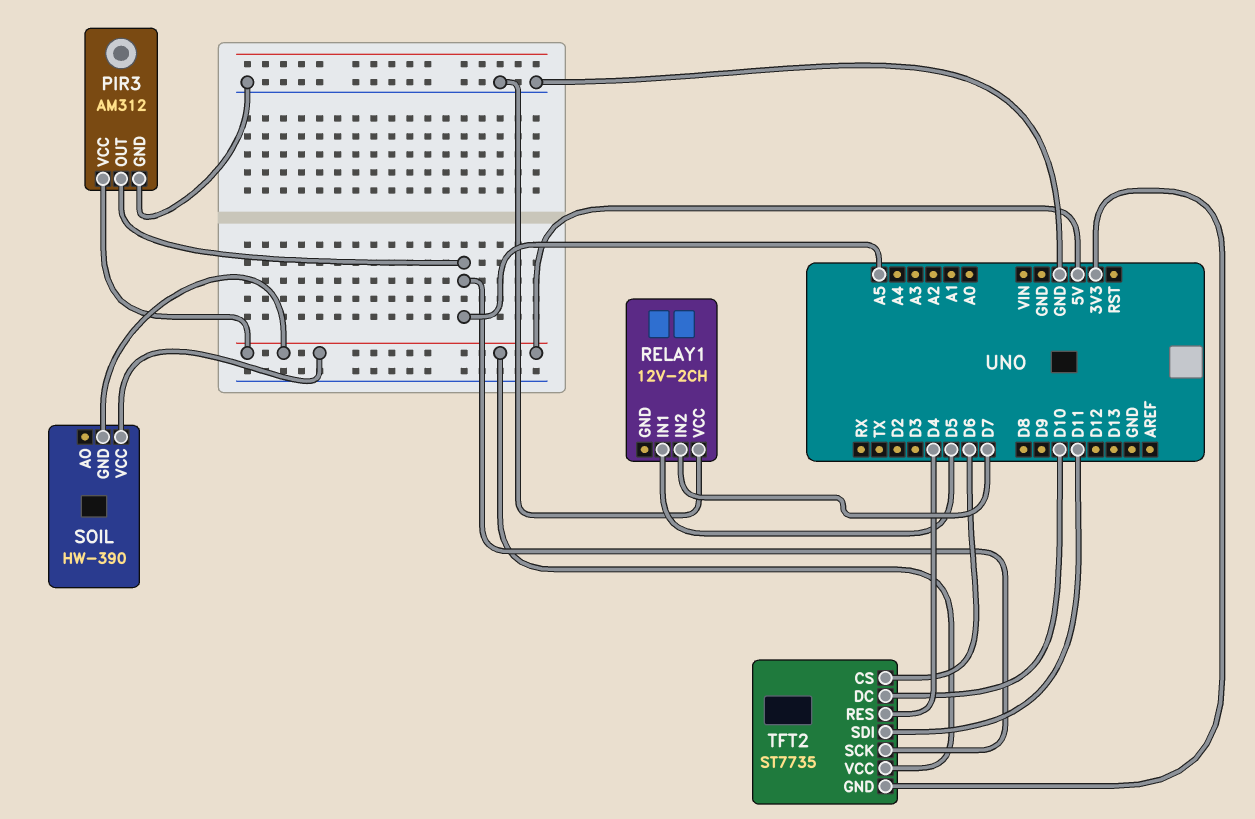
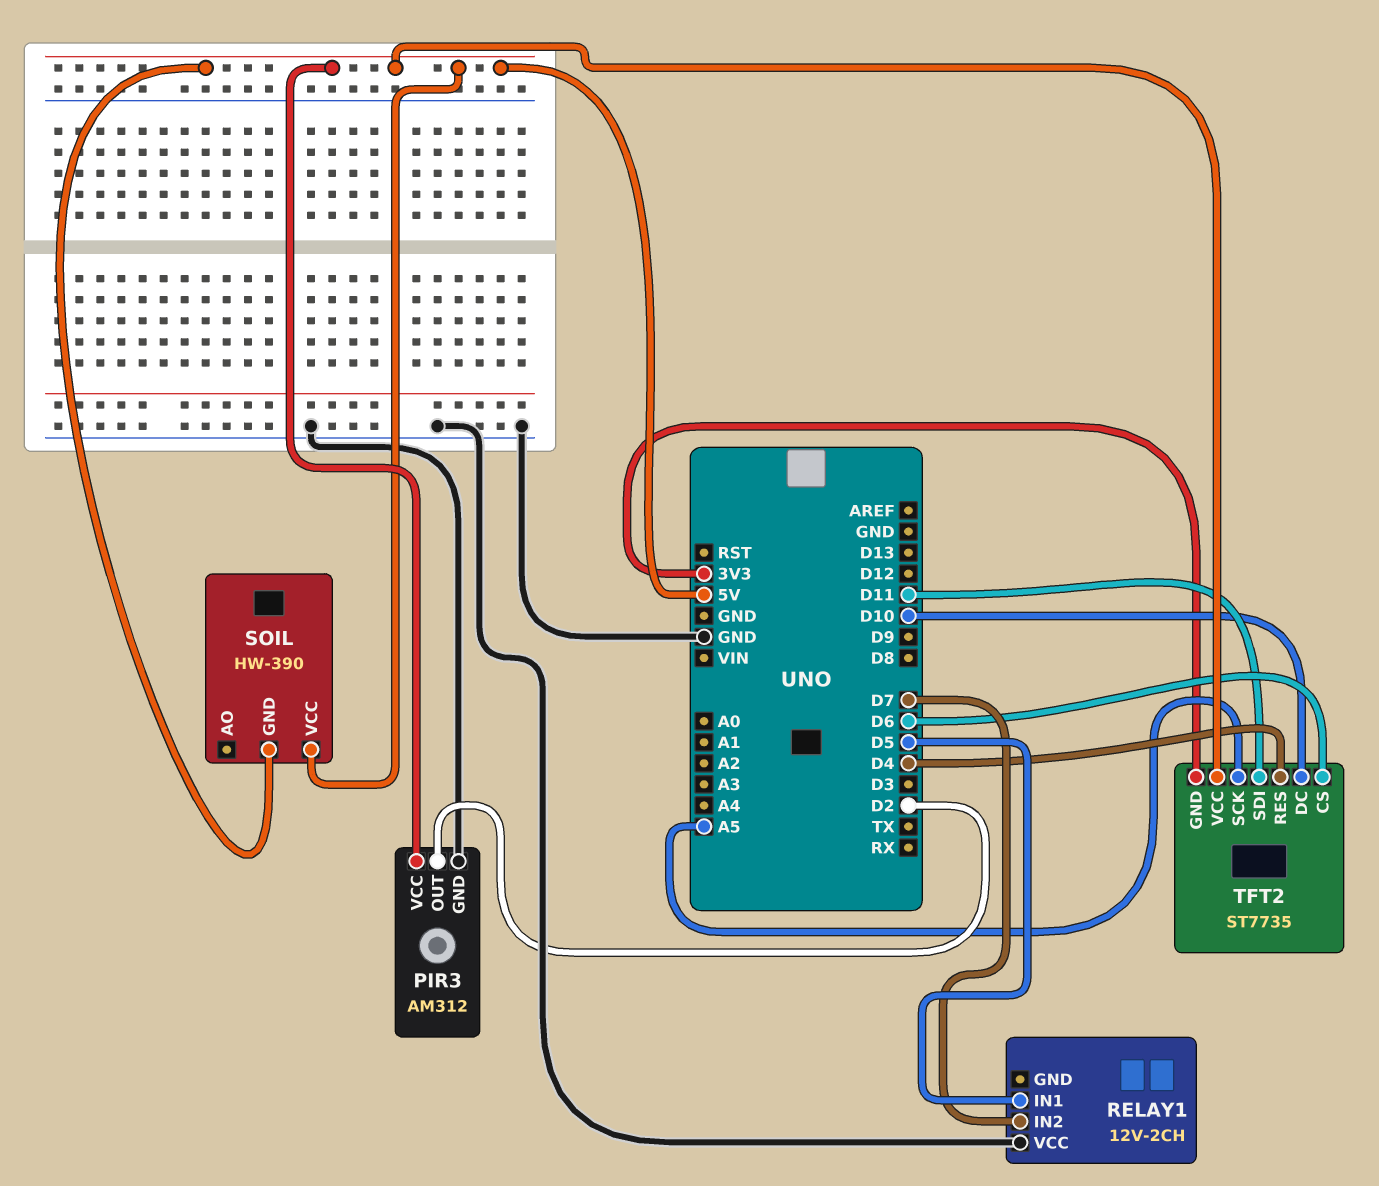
PIR3 pin OUT: A5 -> D2

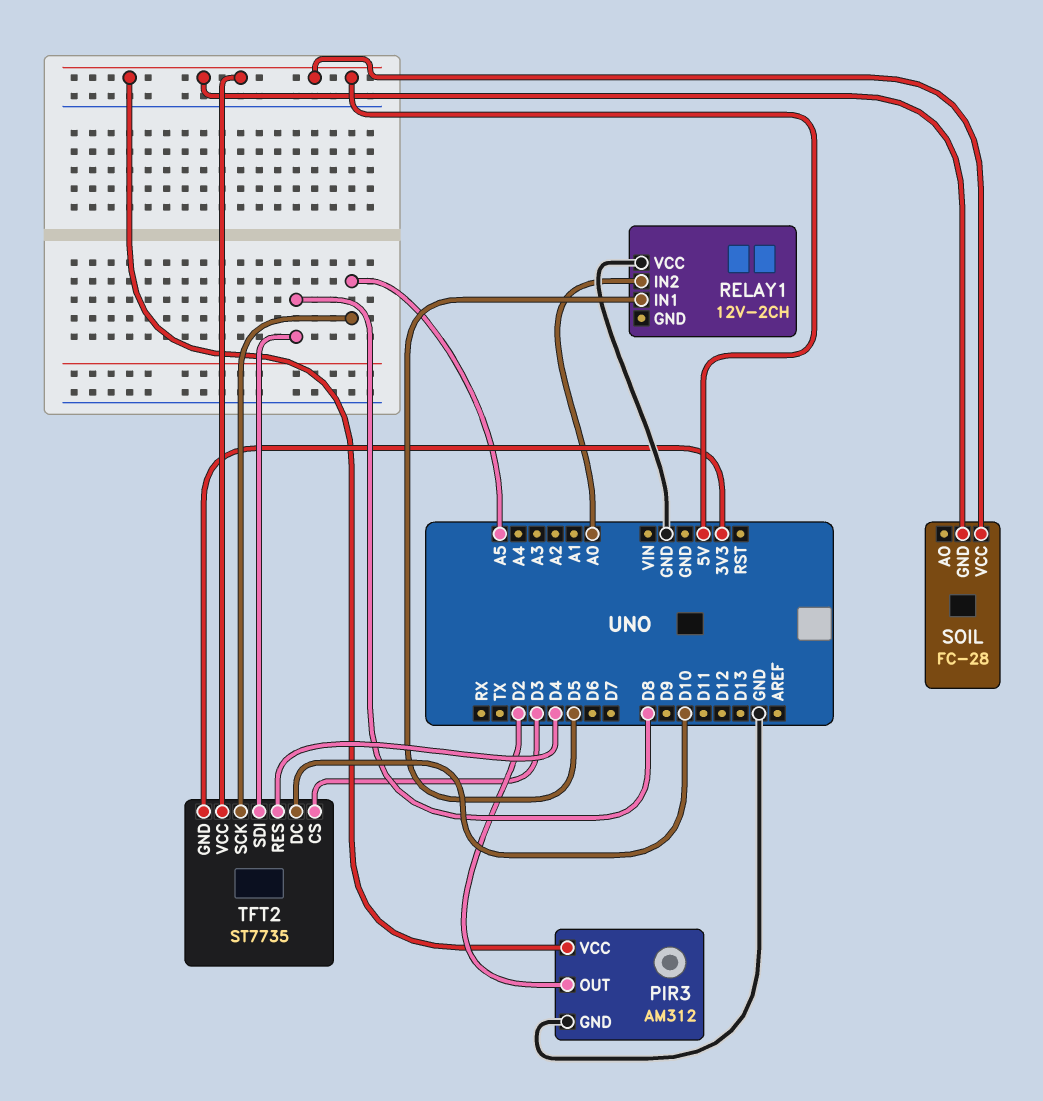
RELAY1 pin IN2: D7 -> A0
SOIL: HW-390 -> FC-28
TFT2 pin CS: D6 -> D3
TFT2 pin SDI: D11 -> D8

